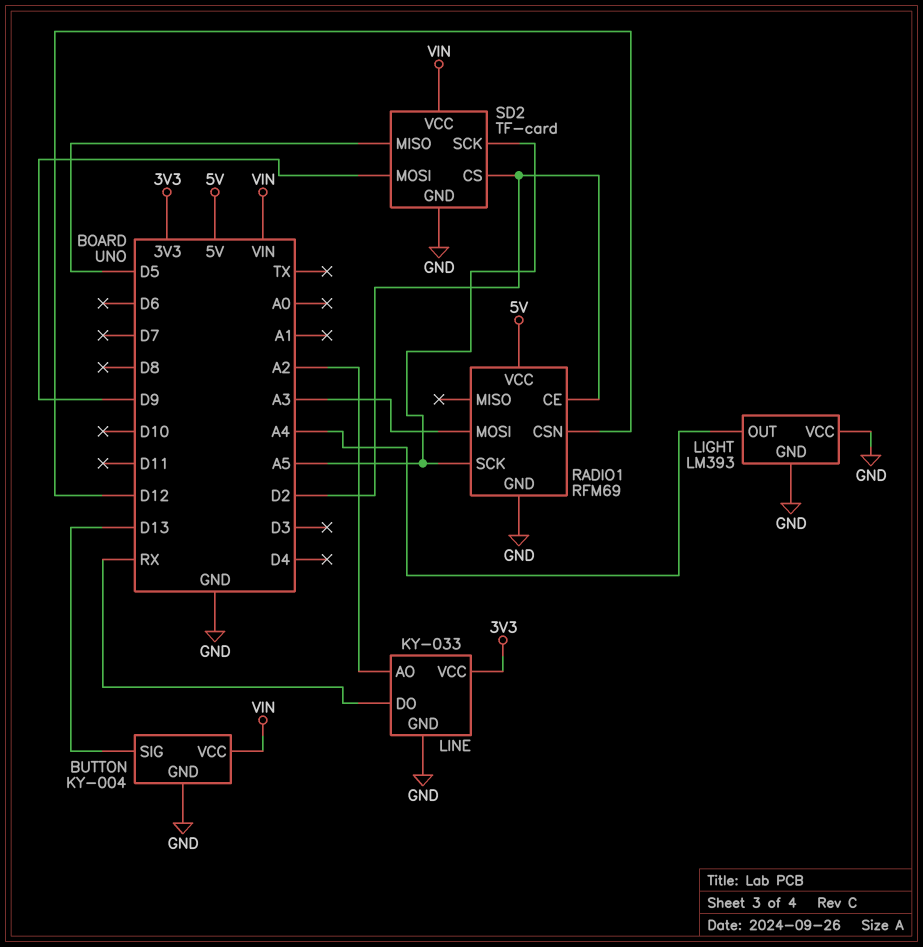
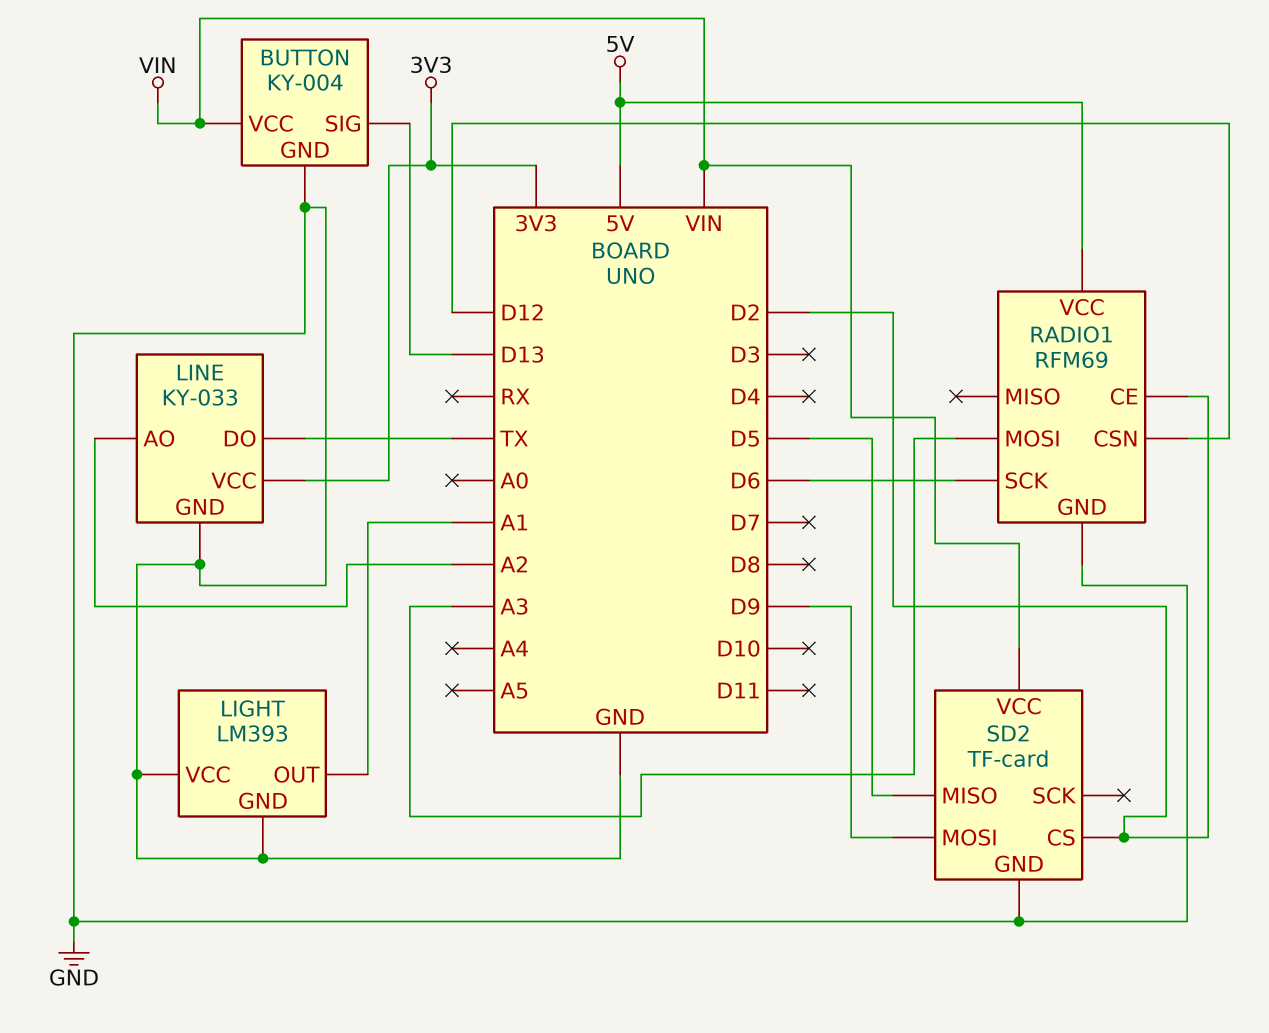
LIGHT pin OUT: A4 -> A1
LINE pin DO: RX -> TX
RADIO1 pin SCK: A5 -> D6
SD2 pin SCK: A5 -> none

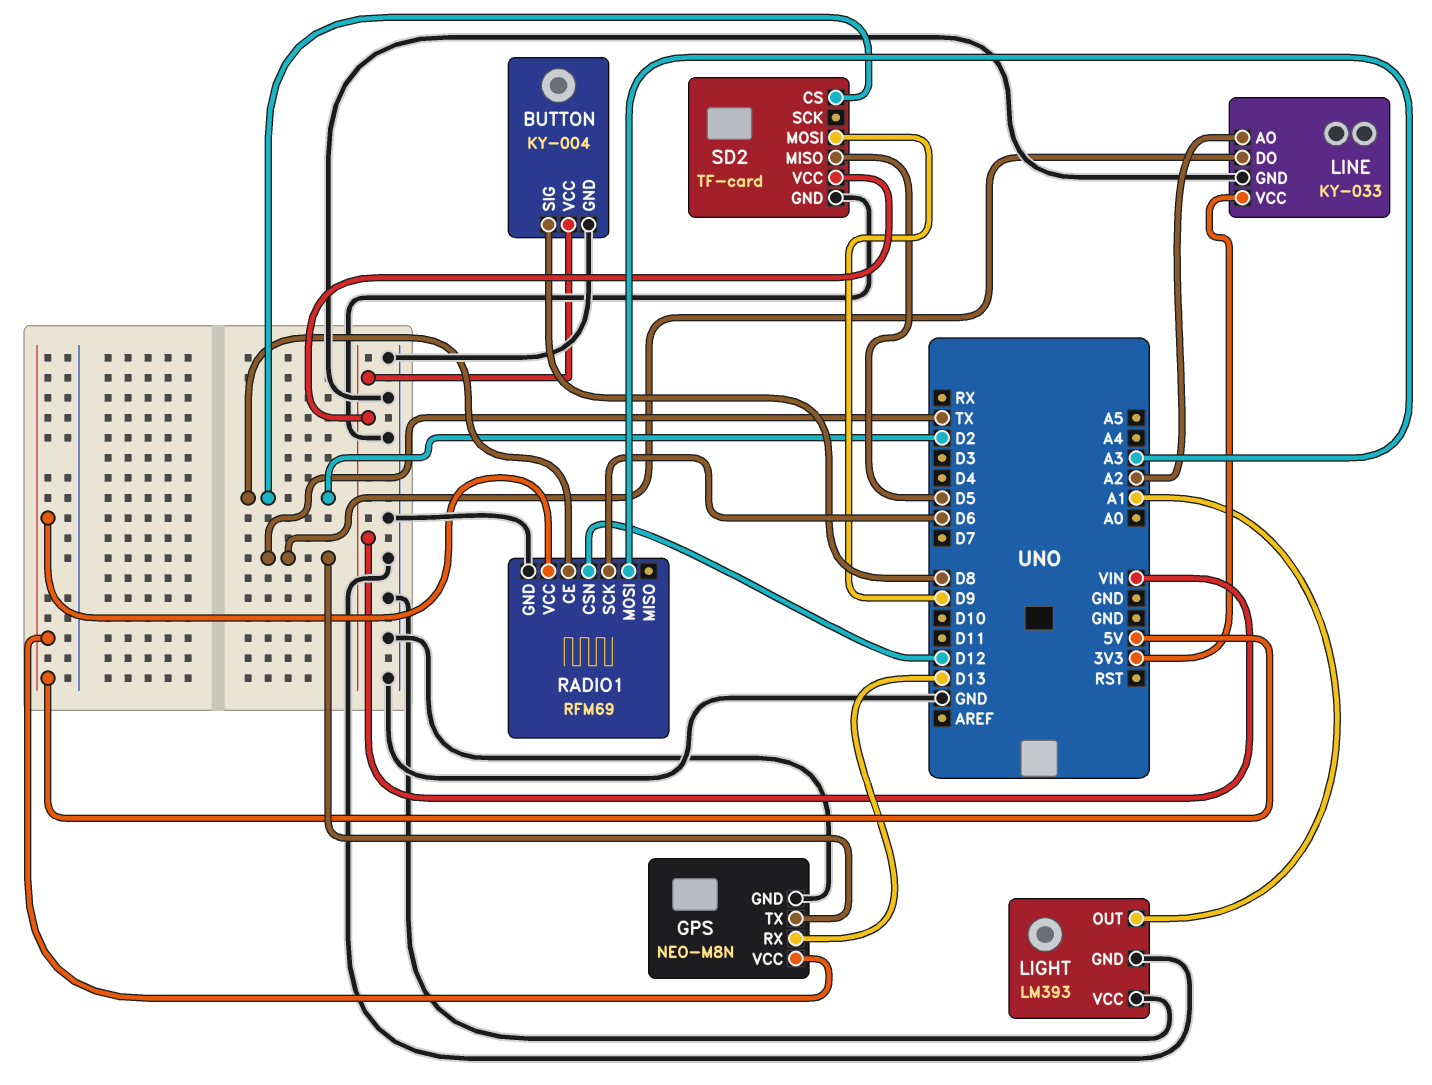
BUTTON pin SIG: D13 -> D8
GPS: none -> NEO-M8N
GPS pin GND: none -> GND
GPS pin RX: none -> D13
GPS pin TX: none -> TX
GPS pin VCC: none -> 5V

